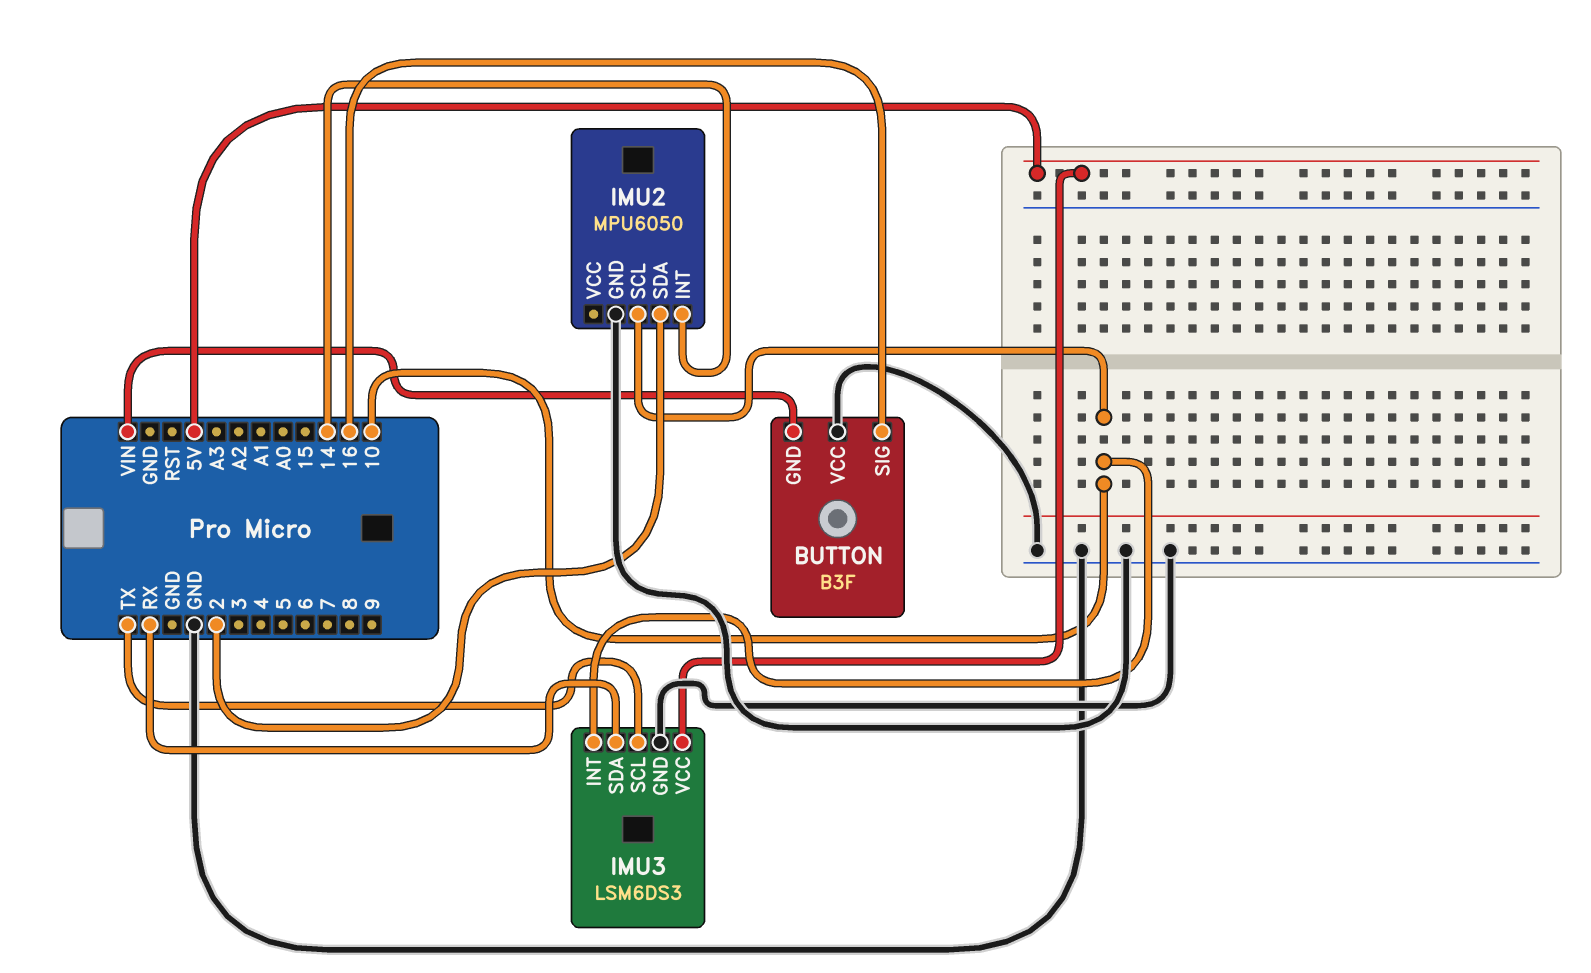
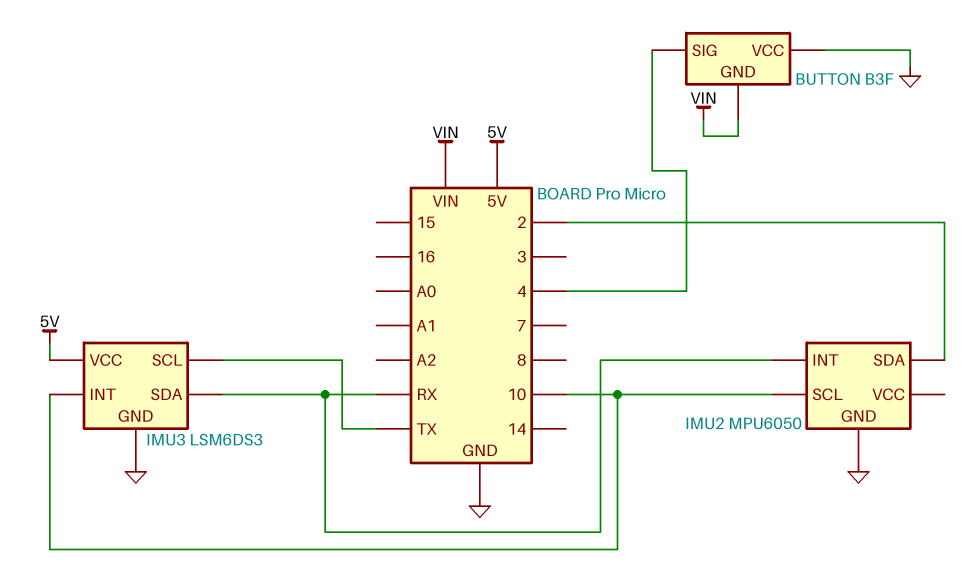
BUTTON pin SIG: 16 -> 4
IMU2 pin INT: 14 -> RX

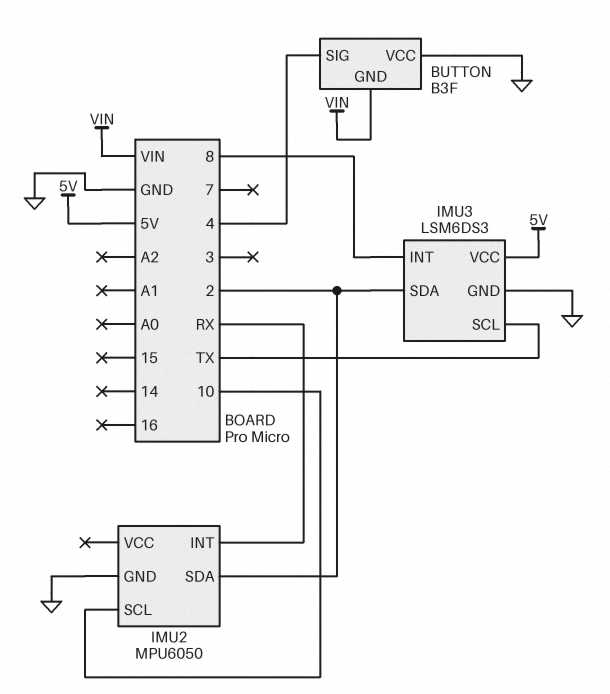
IMU3 pin INT: 10 -> 8
IMU3 pin SDA: RX -> 2

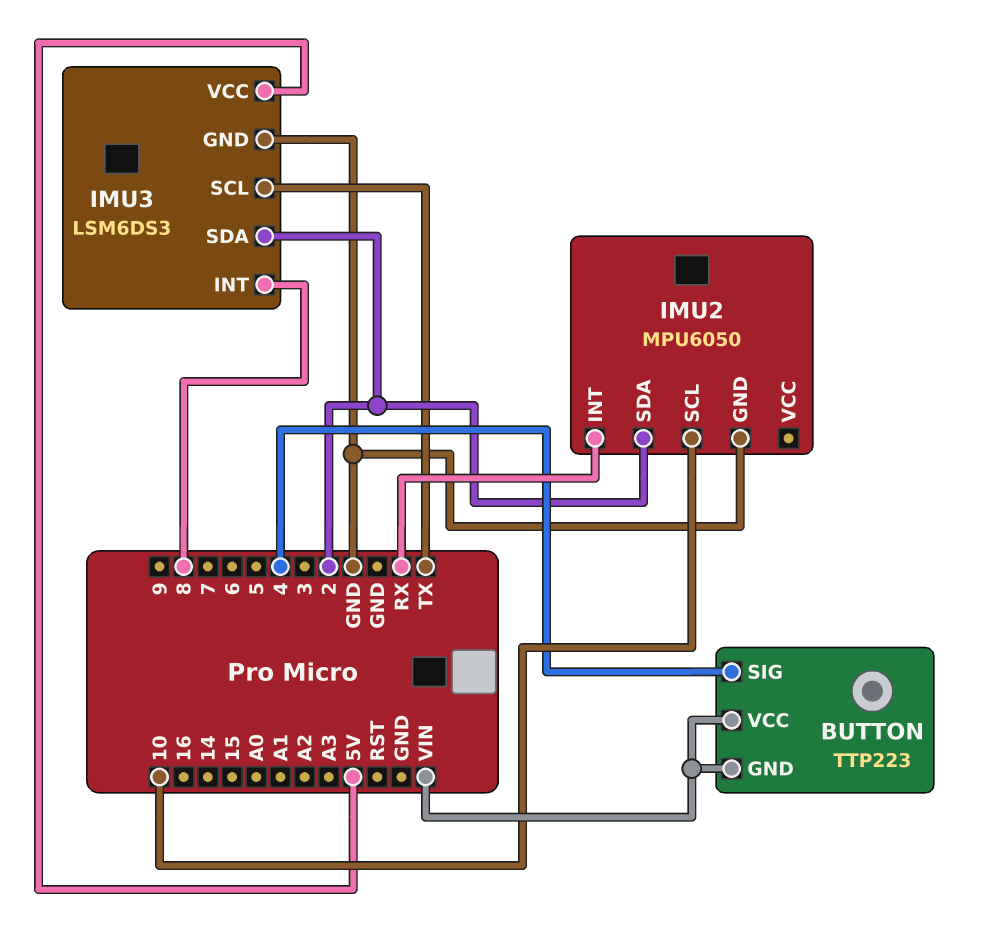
BUTTON: B3F -> TTP223
BUTTON pin VCC: GND -> VIN

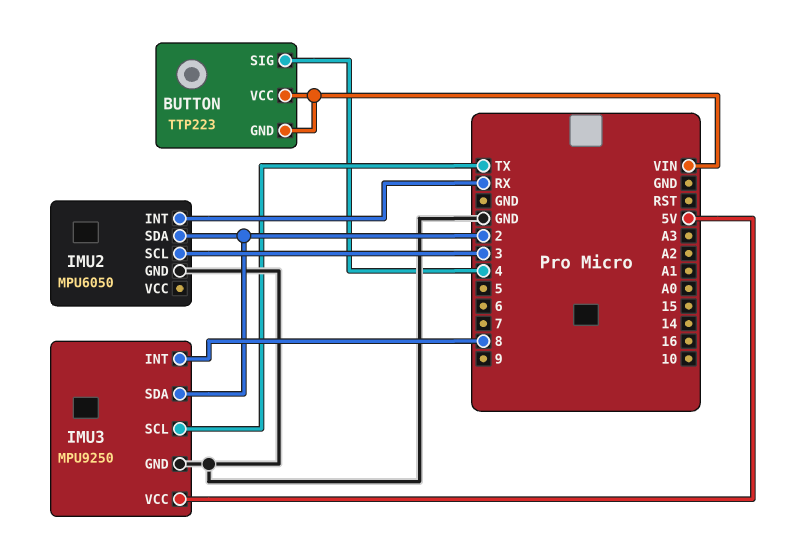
IMU2 pin SCL: 10 -> 3
IMU3: LSM6DS3 -> MPU9250

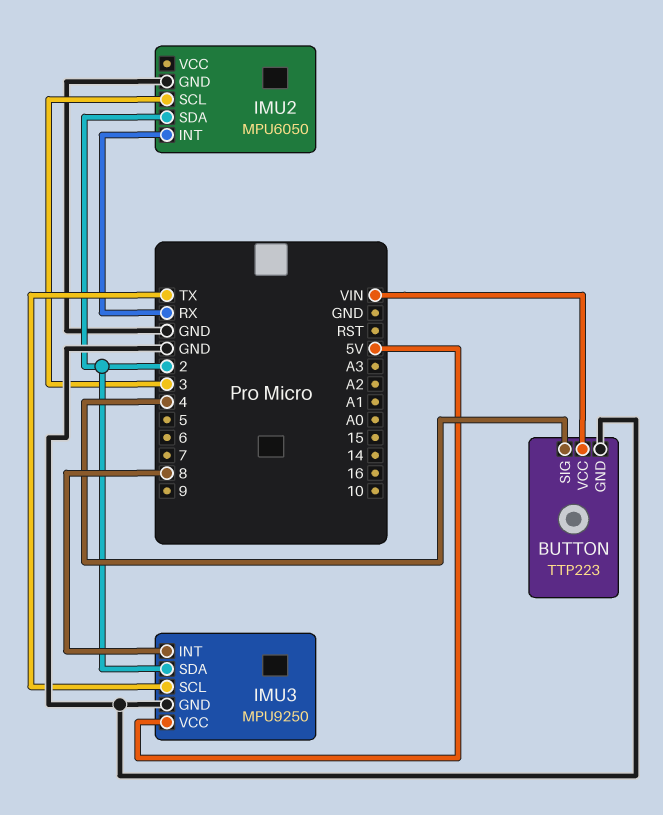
BUTTON pin GND: VIN -> GND

